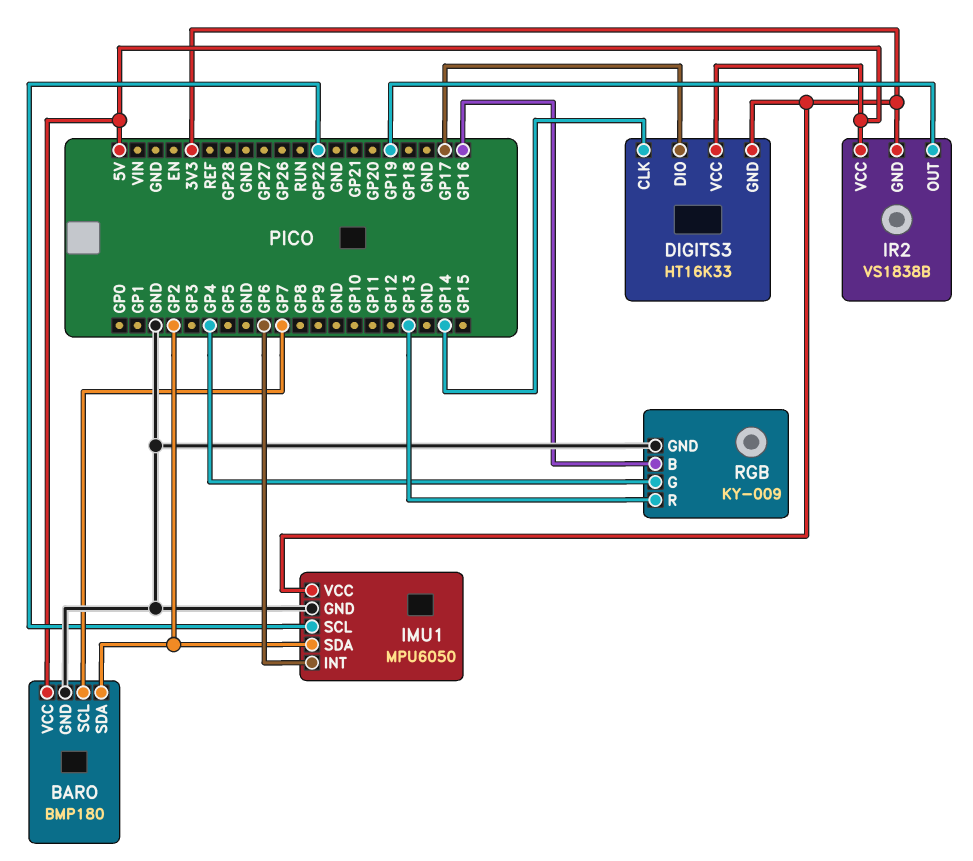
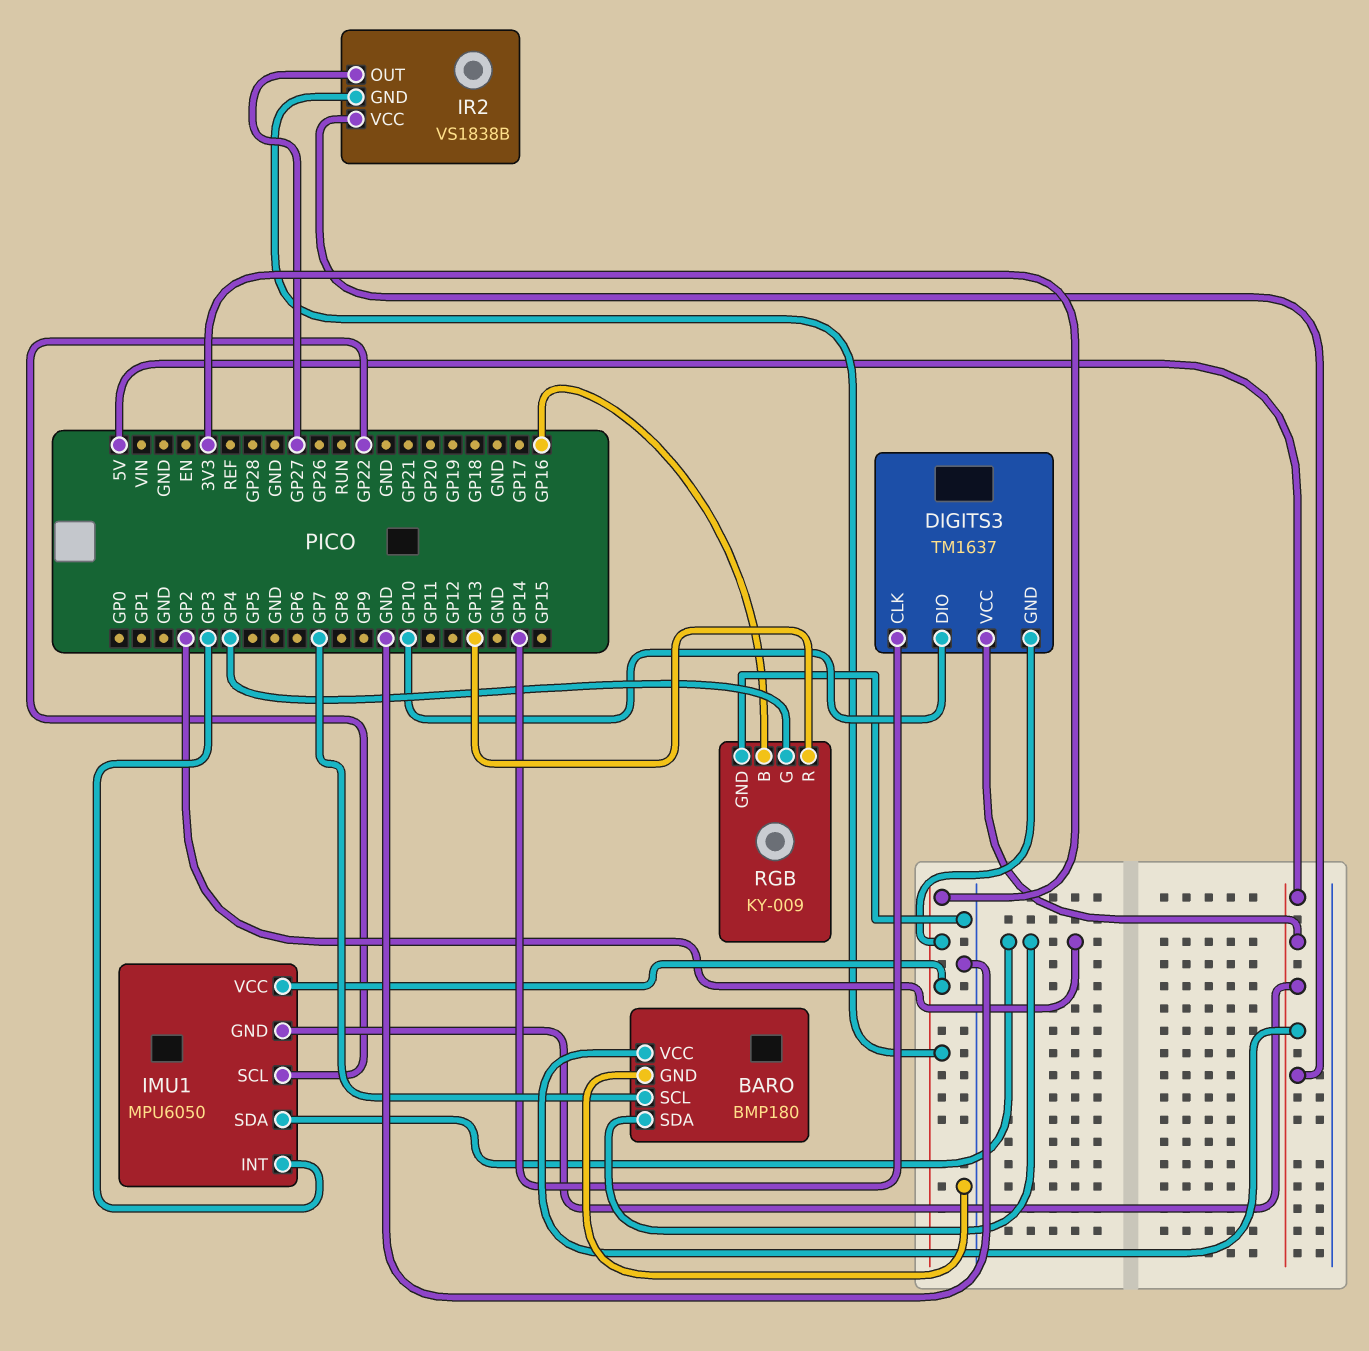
DIGITS3: HT16K33 -> TM1637
DIGITS3 pin DIO: GP17 -> GP10
IMU1 pin GND: GND -> 5V
IMU1 pin INT: GP6 -> GP3
IR2 pin OUT: GP19 -> GP27

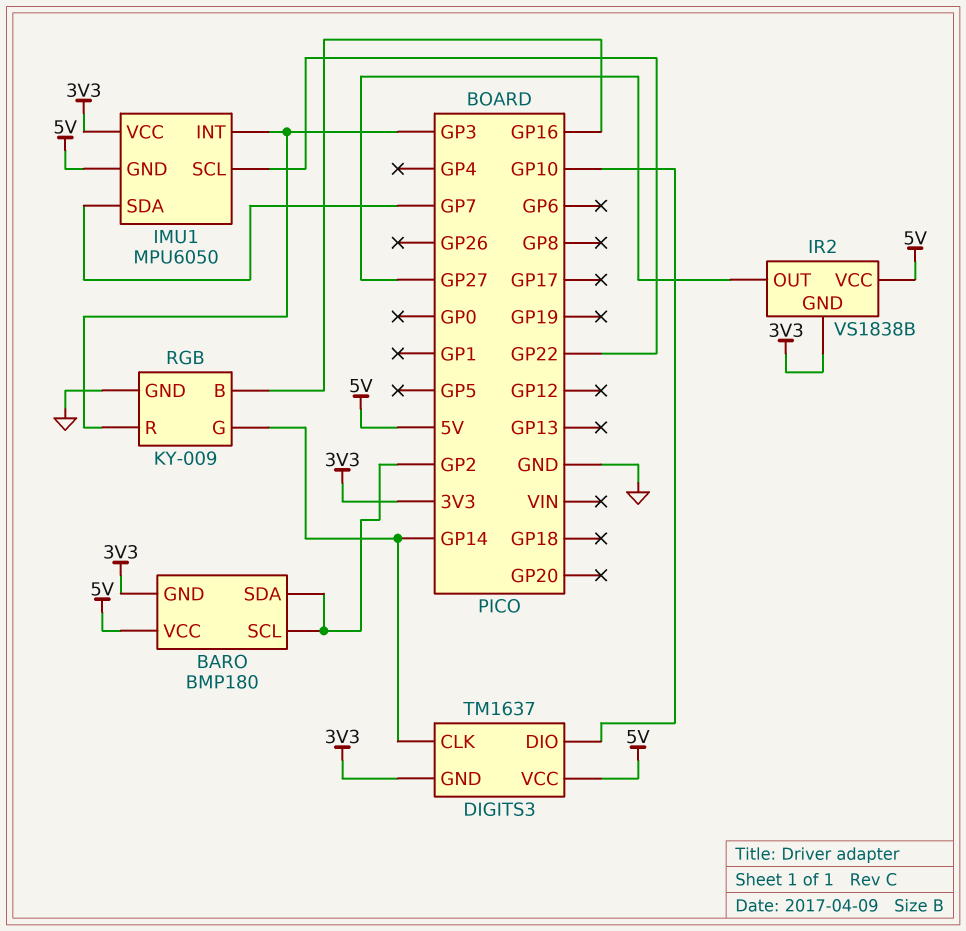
BARO pin GND: GND -> 3V3
BARO pin SCL: GP7 -> GP2
IMU1 pin SDA: GP2 -> GP7
RGB pin G: GP4 -> GP14
RGB pin R: GP13 -> GP3

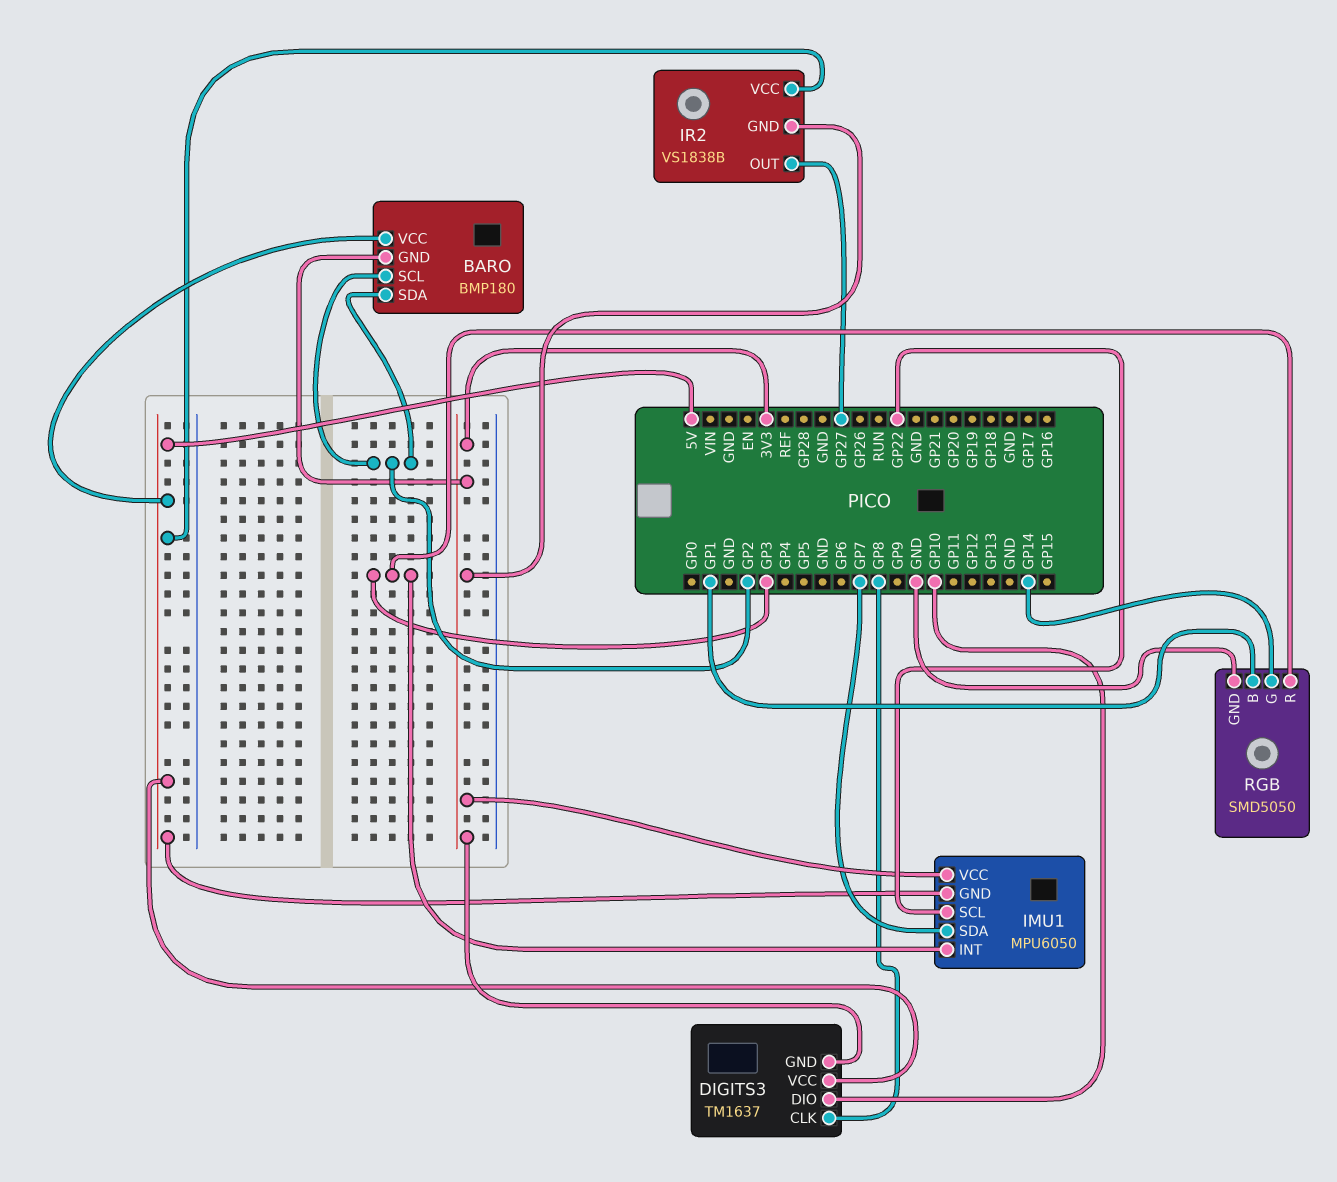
DIGITS3 pin CLK: GP14 -> GP8
RGB: KY-009 -> SMD5050
RGB pin B: GP16 -> GP1

